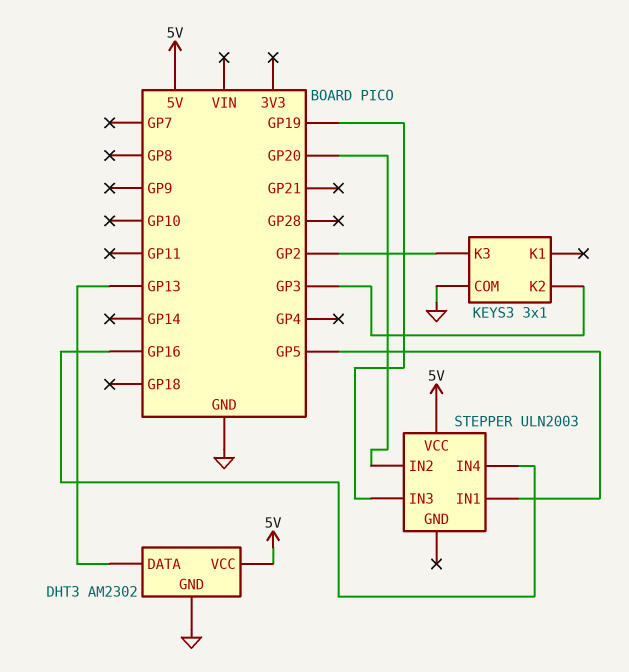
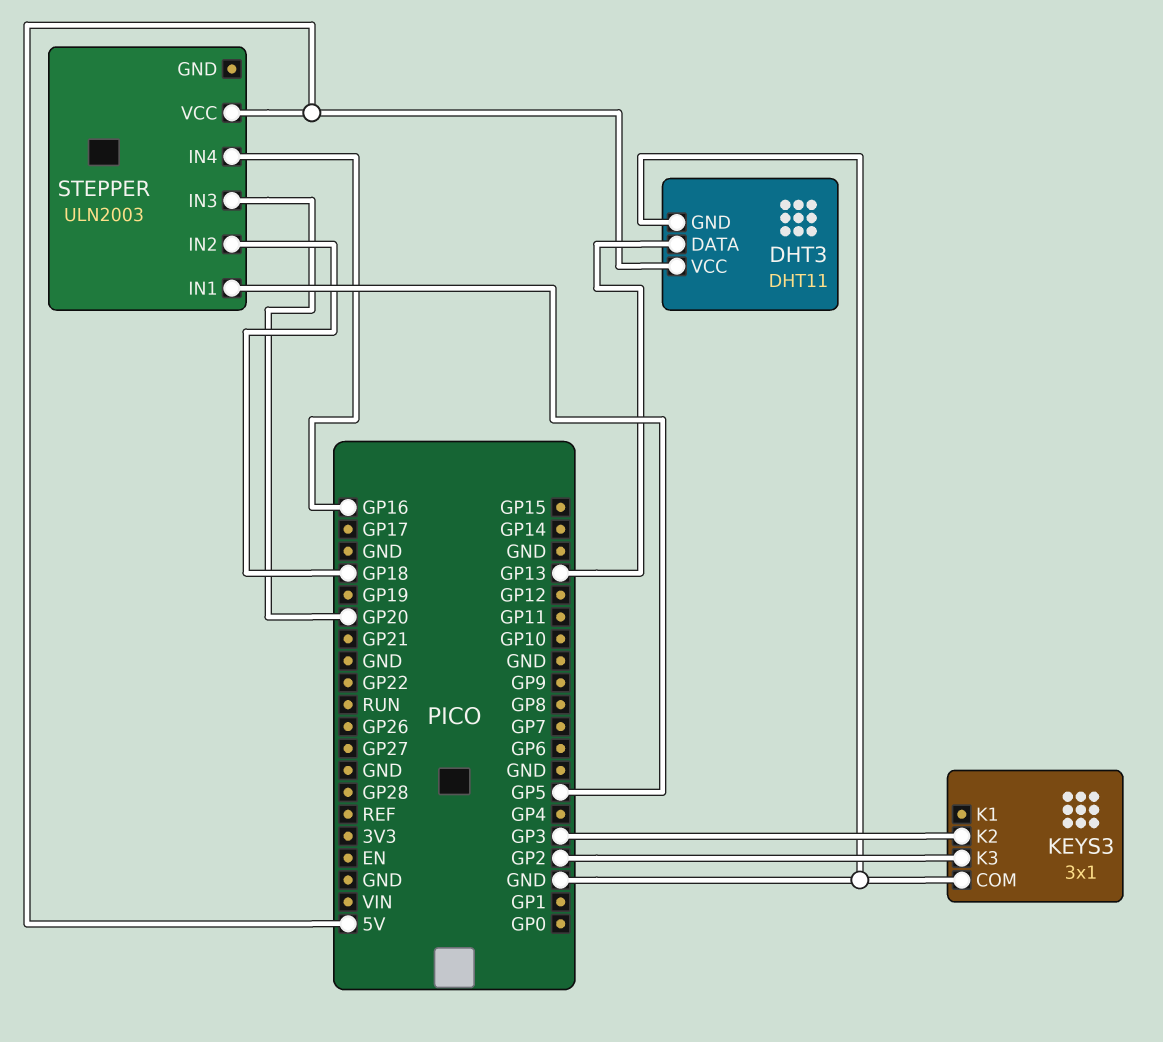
DHT3: AM2302 -> DHT11
STEPPER pin IN2: GP20 -> GP18
STEPPER pin IN3: GP19 -> GP20

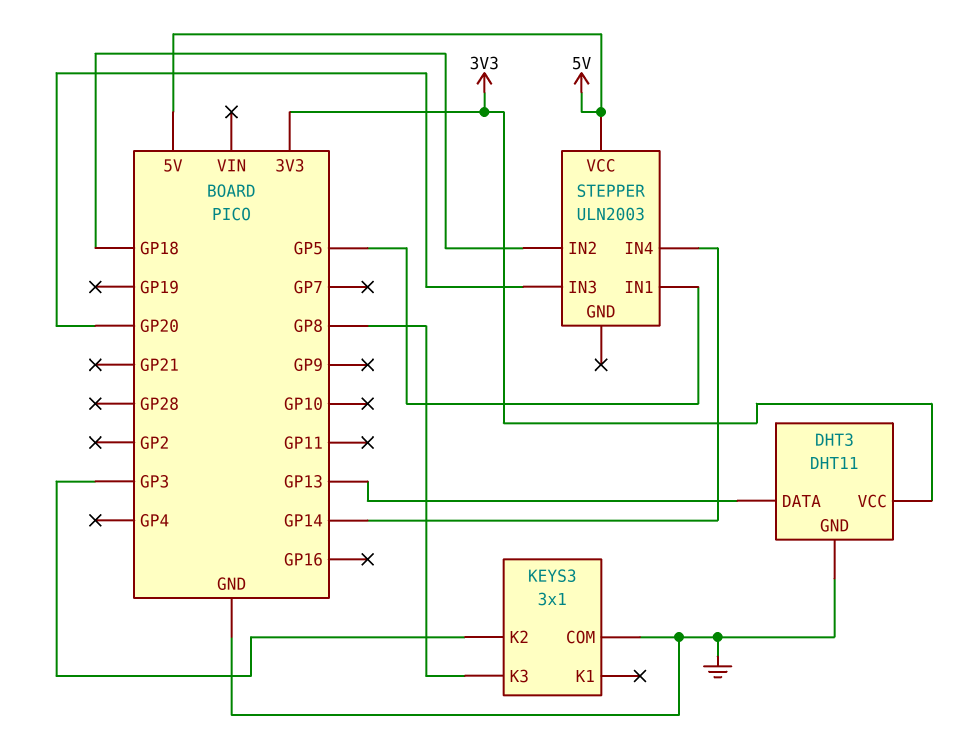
DHT3 pin VCC: 5V -> 3V3
KEYS3 pin K3: GP2 -> GP8
STEPPER pin IN4: GP16 -> GP14

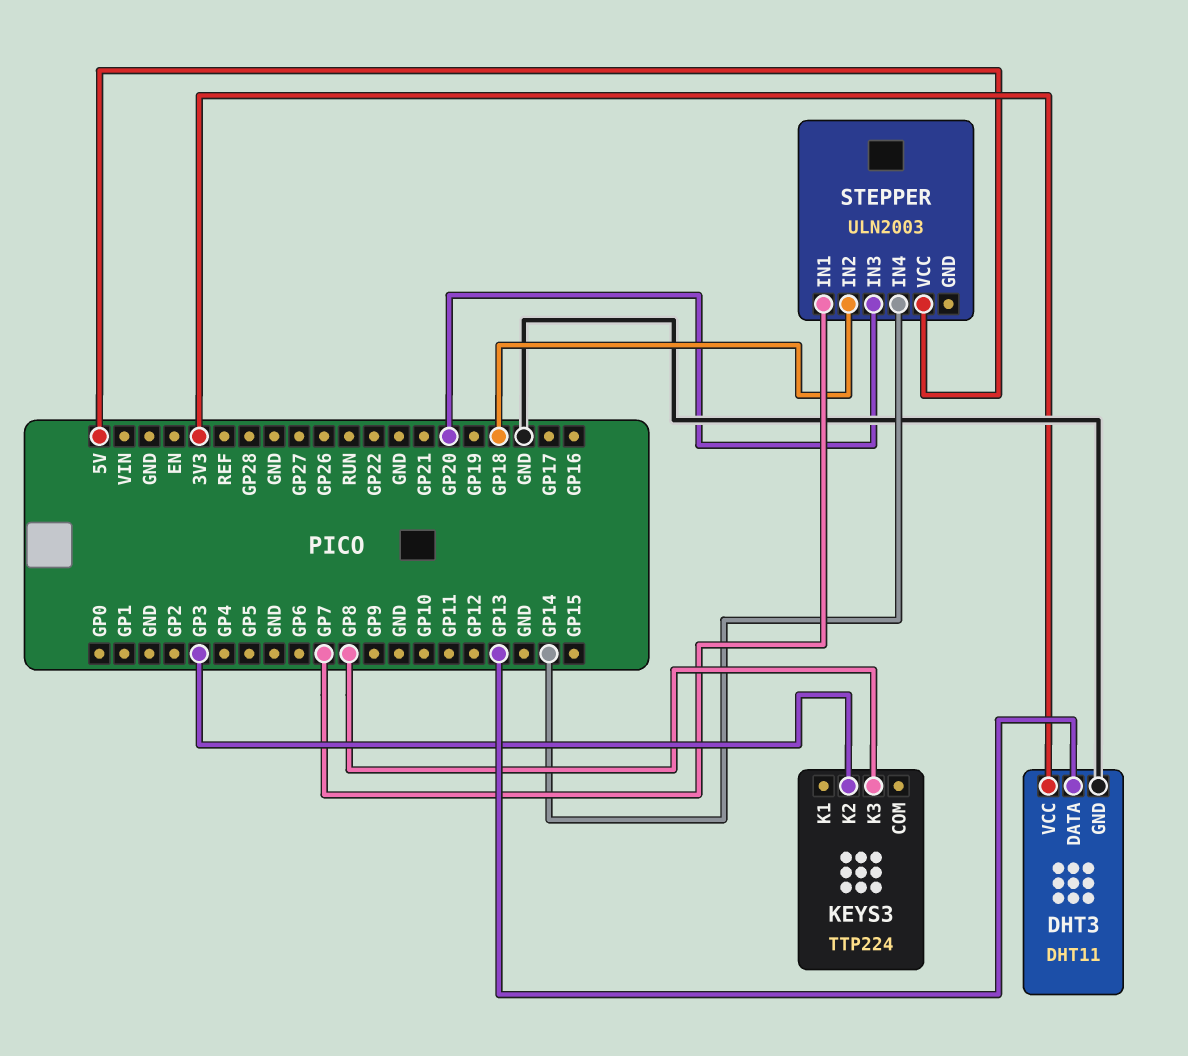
KEYS3: 3x1 -> TTP224
KEYS3 pin COM: GND -> none
STEPPER pin IN1: GP5 -> GP7

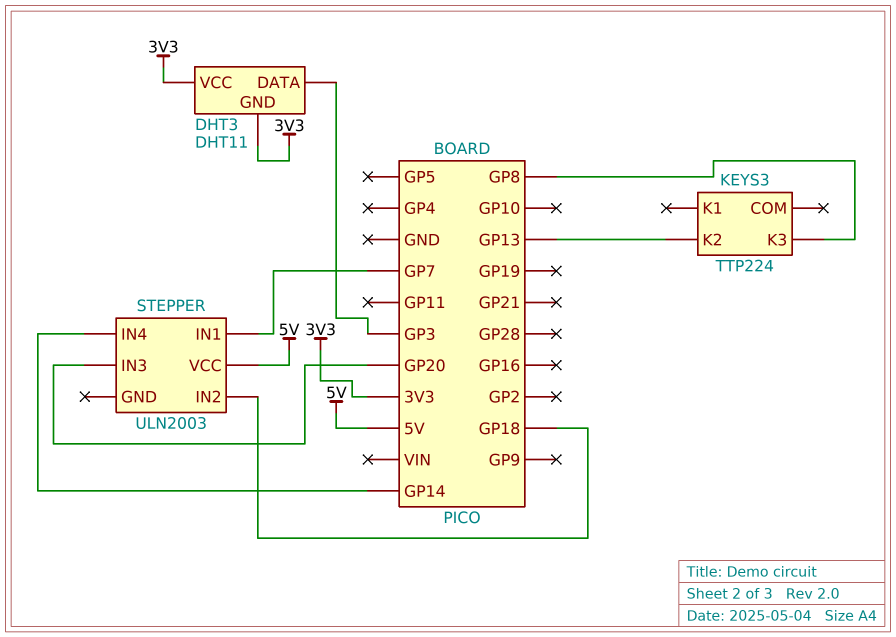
DHT3 pin DATA: GP13 -> GP3
DHT3 pin GND: GND -> 3V3
KEYS3 pin K2: GP3 -> GP13

